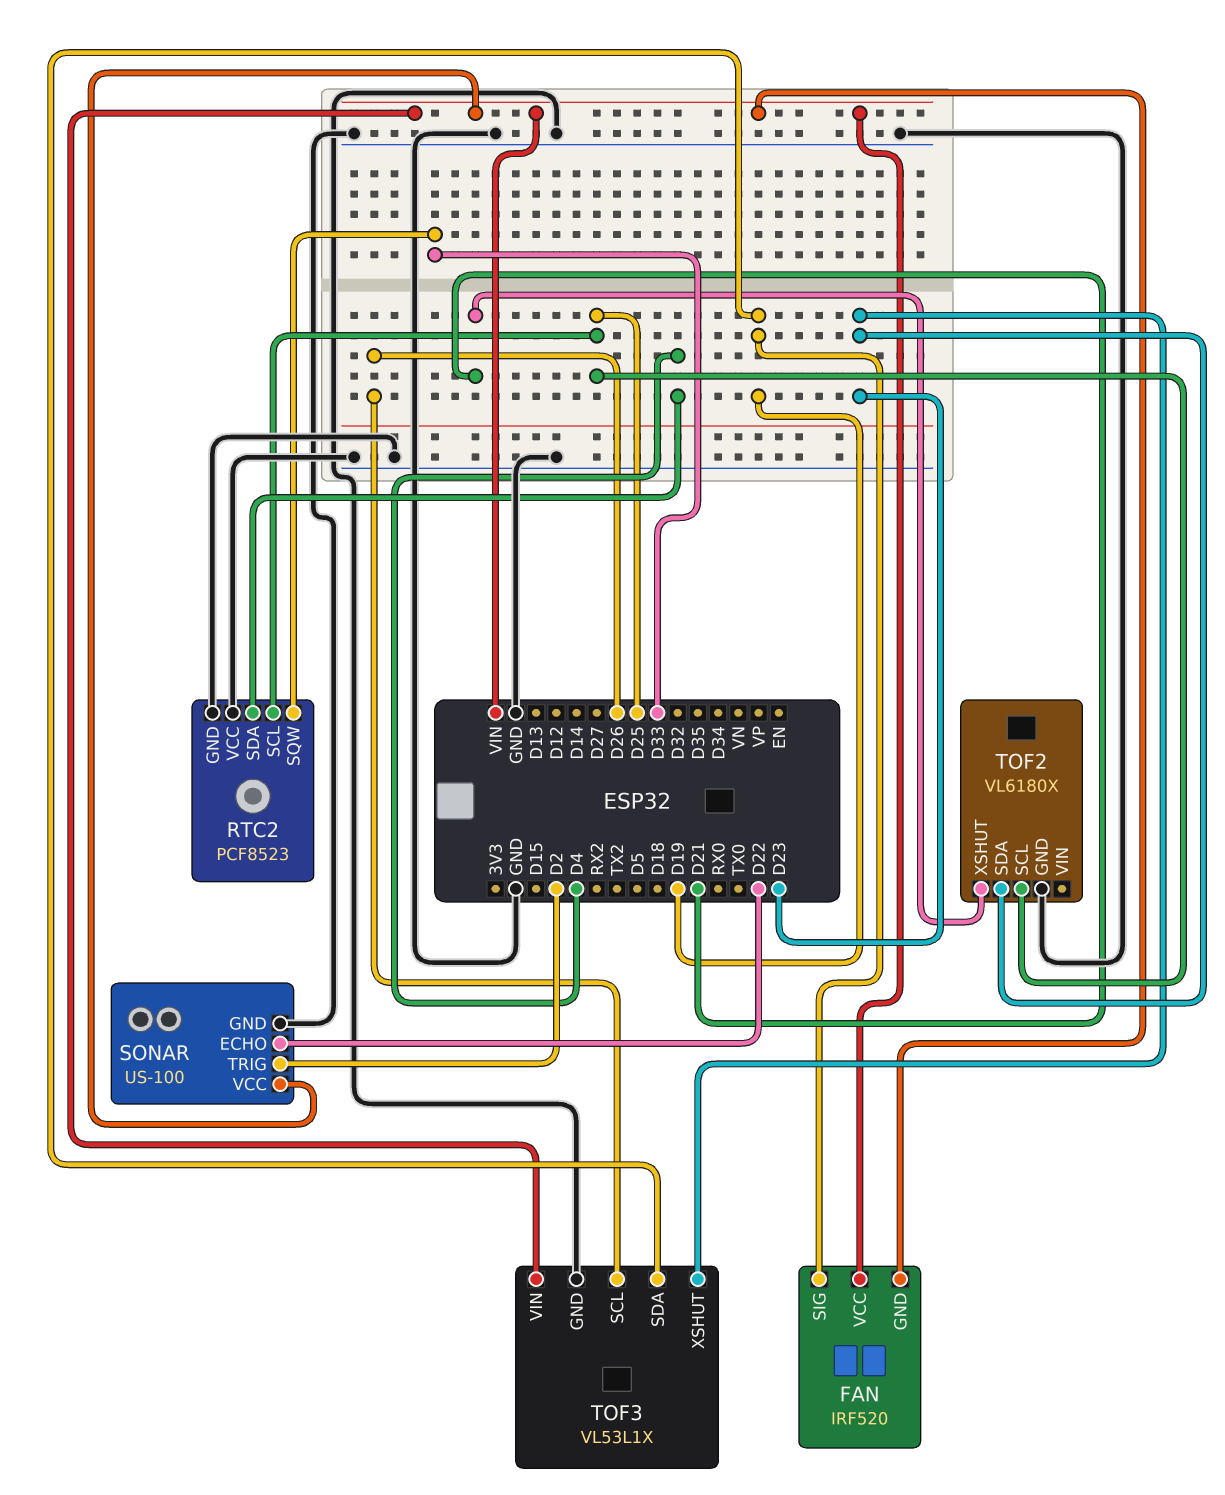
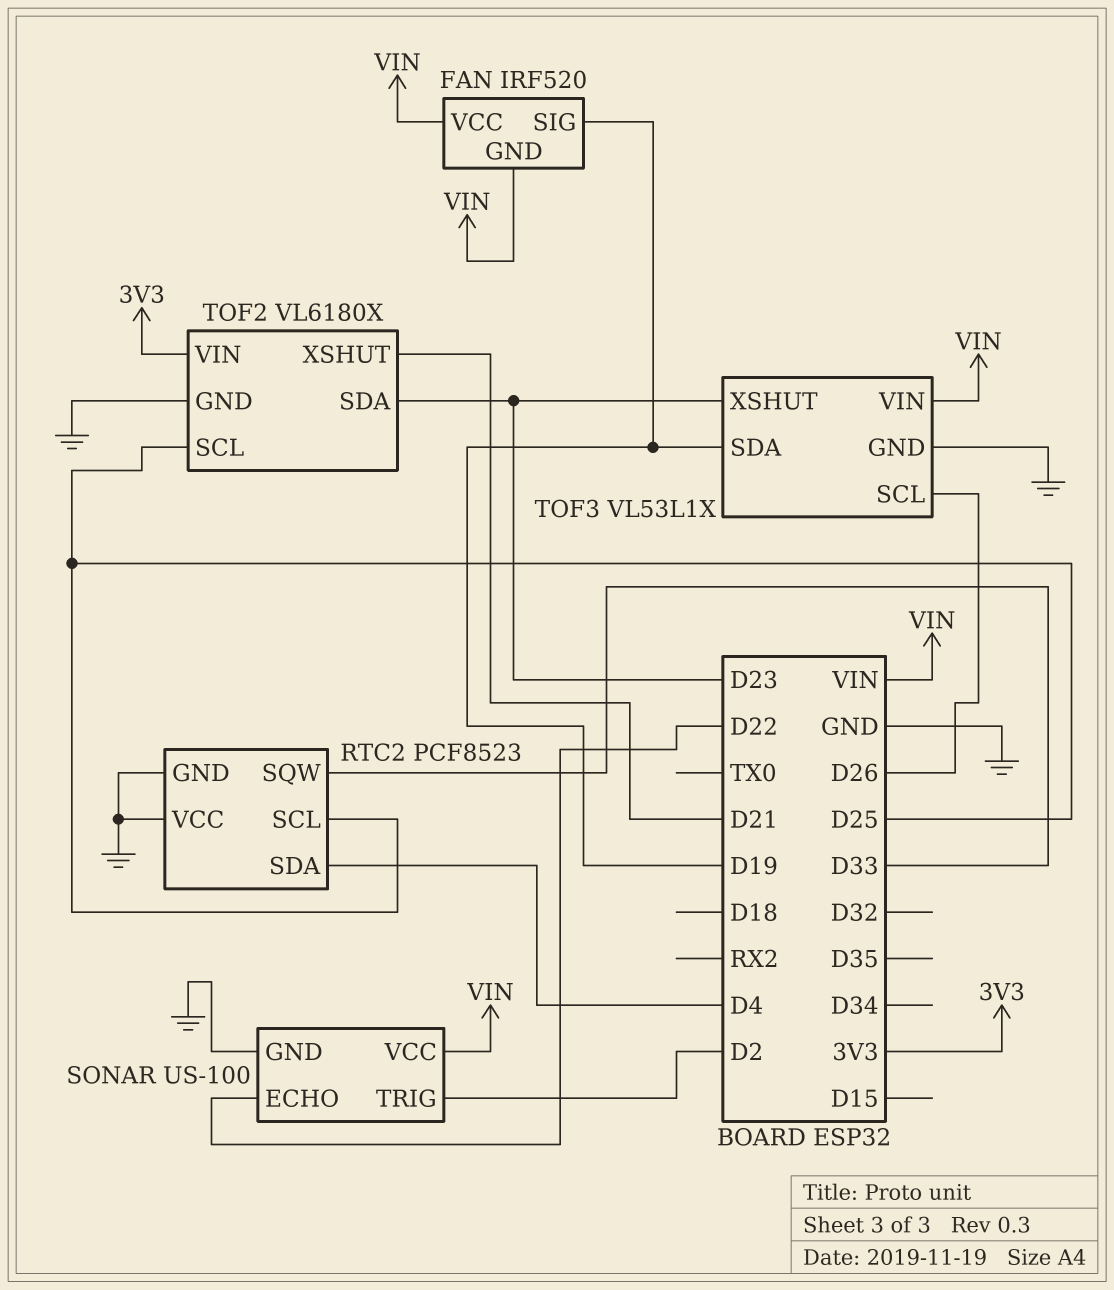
TOF2 pin VIN: none -> 3V3

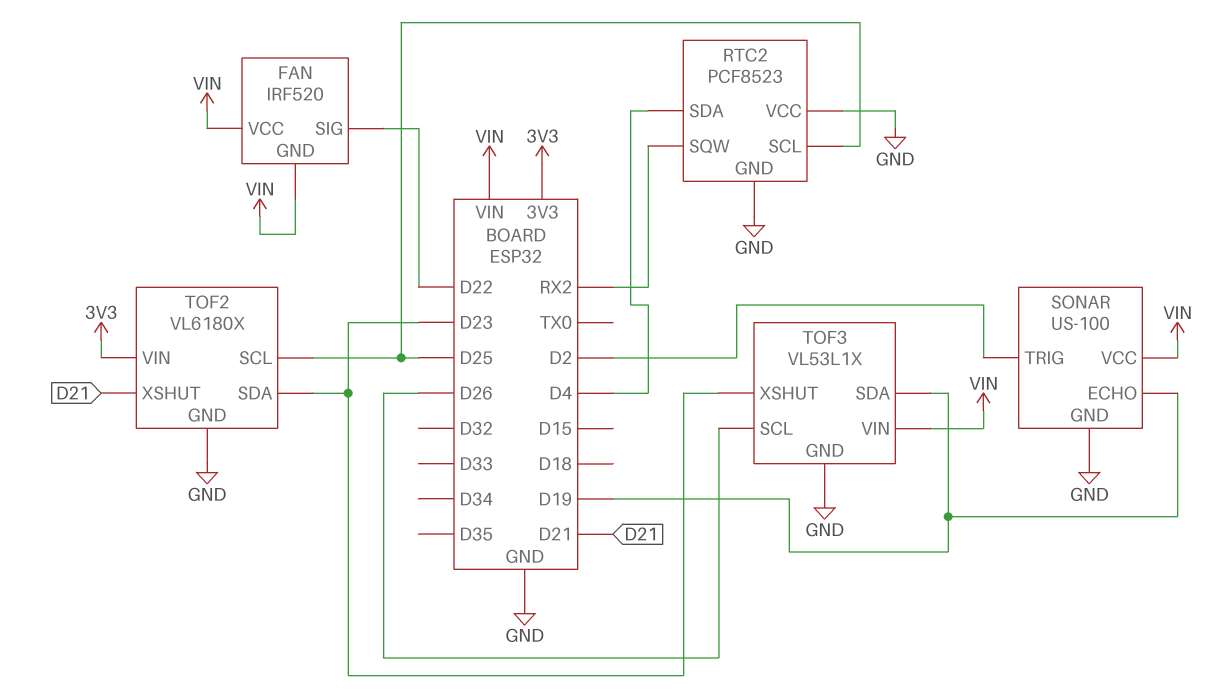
FAN pin SIG: D19 -> D22
RTC2 pin SQW: D33 -> RX2
SONAR pin ECHO: D22 -> D19

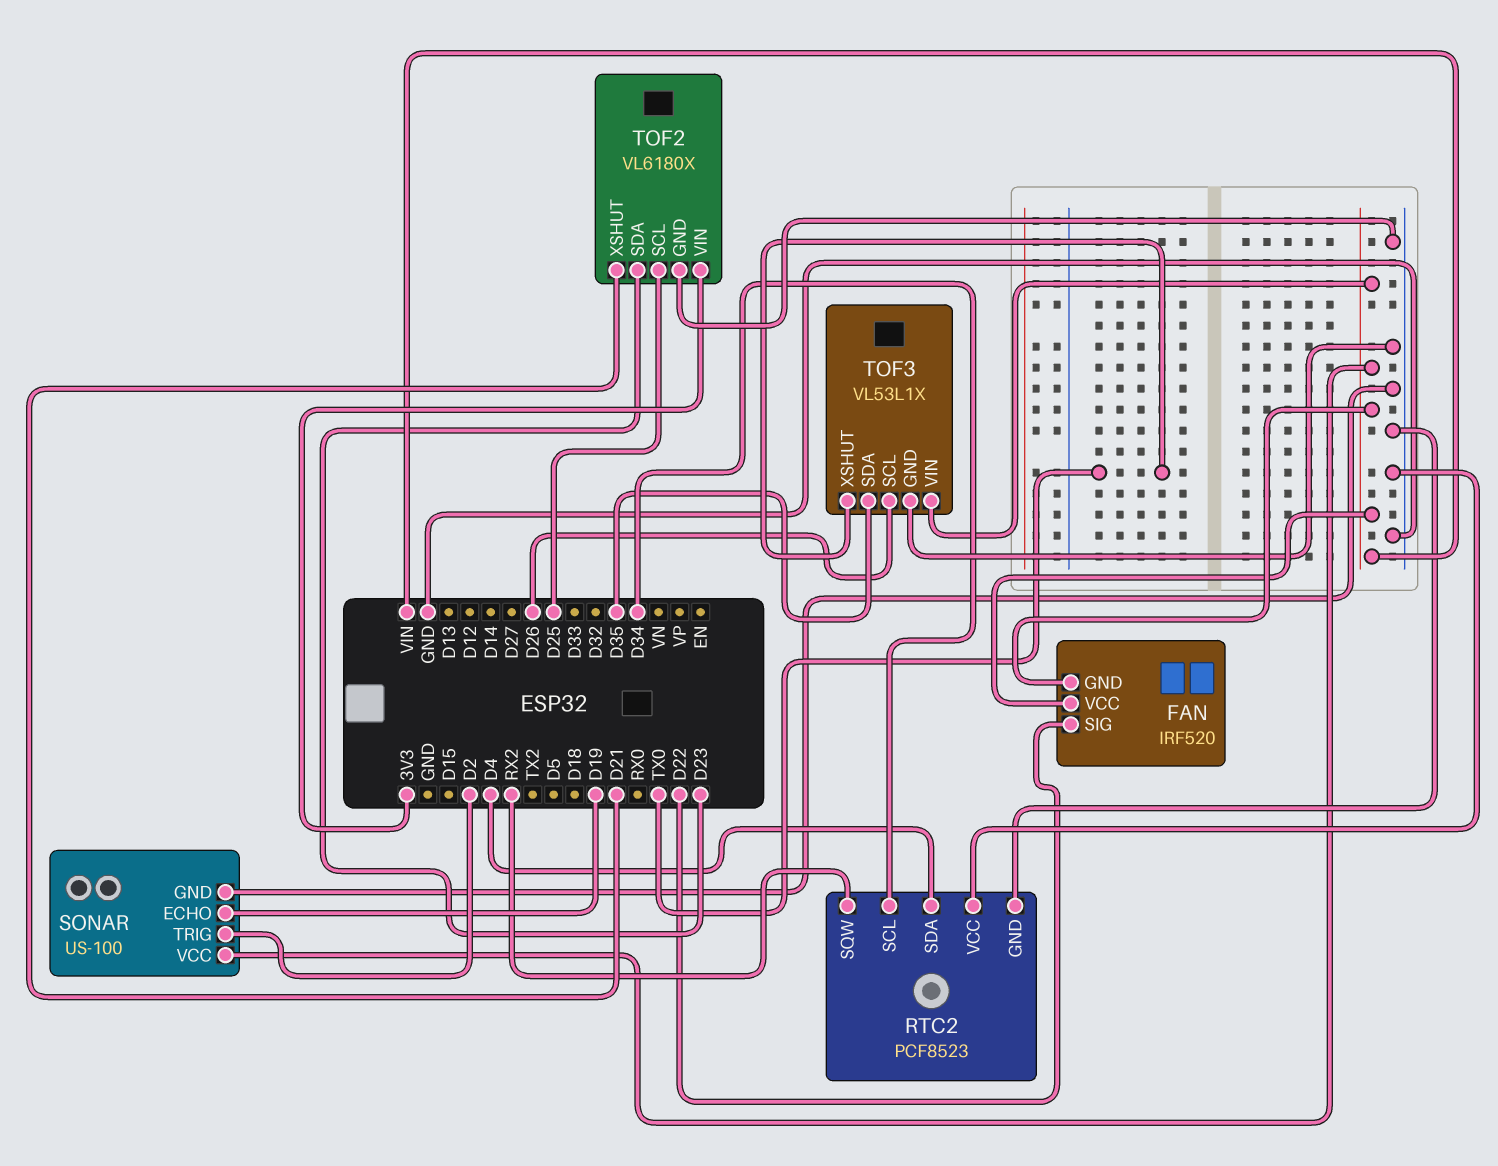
RTC2 pin SCL: D25 -> D34
TOF3 pin SDA: D19 -> D35
TOF3 pin XSHUT: D23 -> TX0

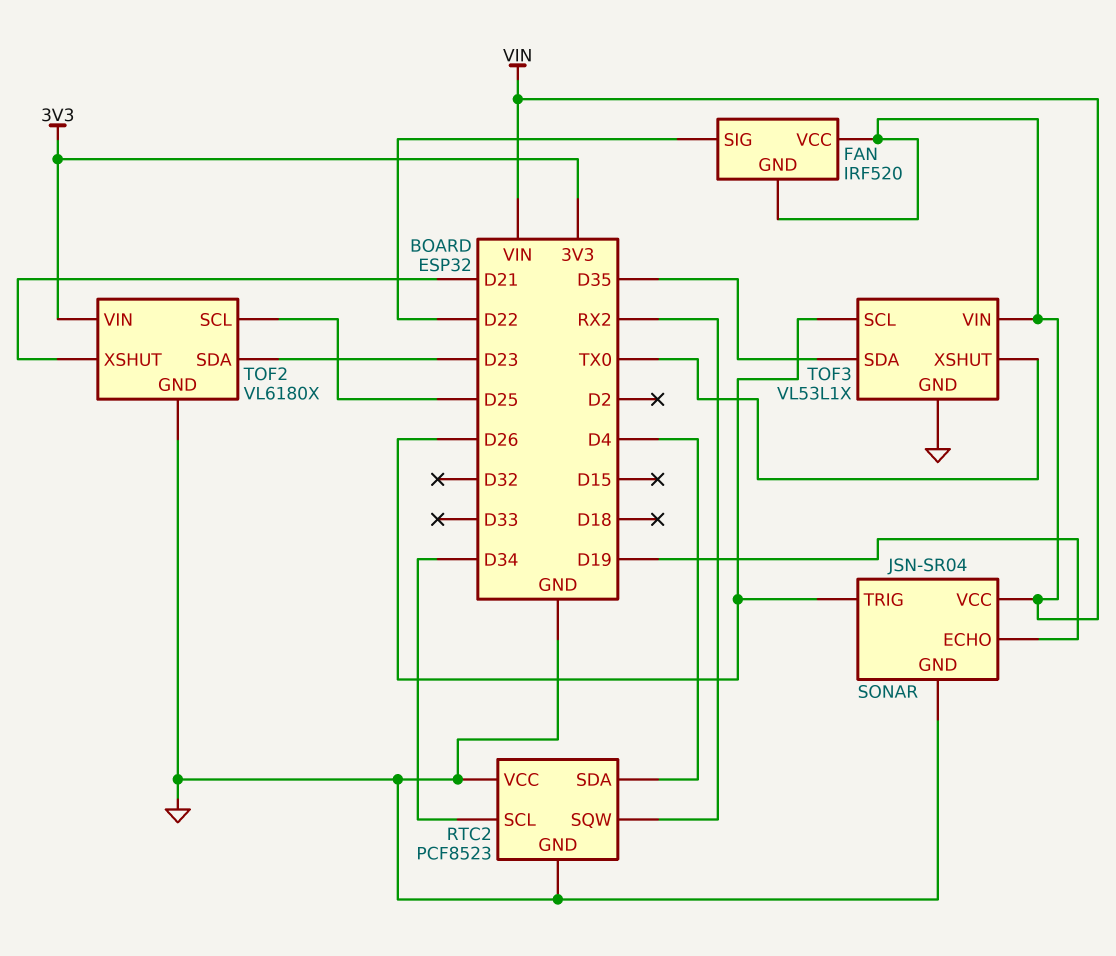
SONAR: US-100 -> JSN-SR04
SONAR pin TRIG: D2 -> D26

